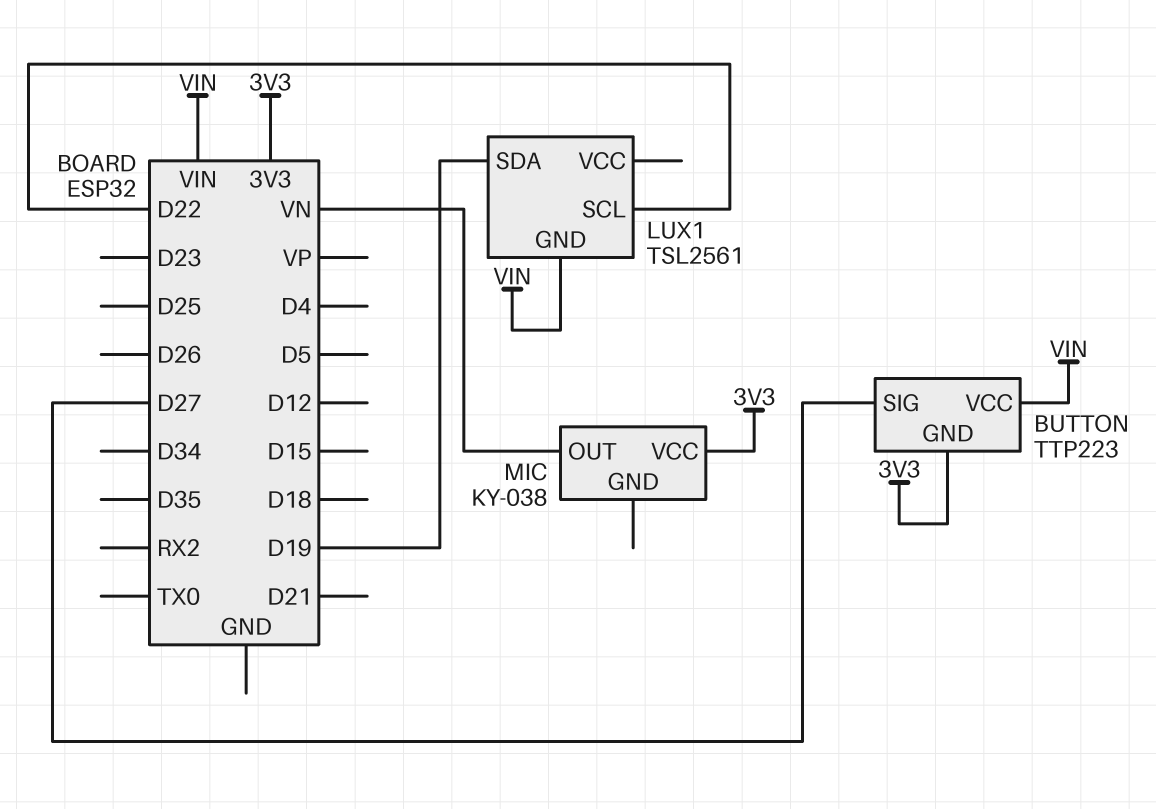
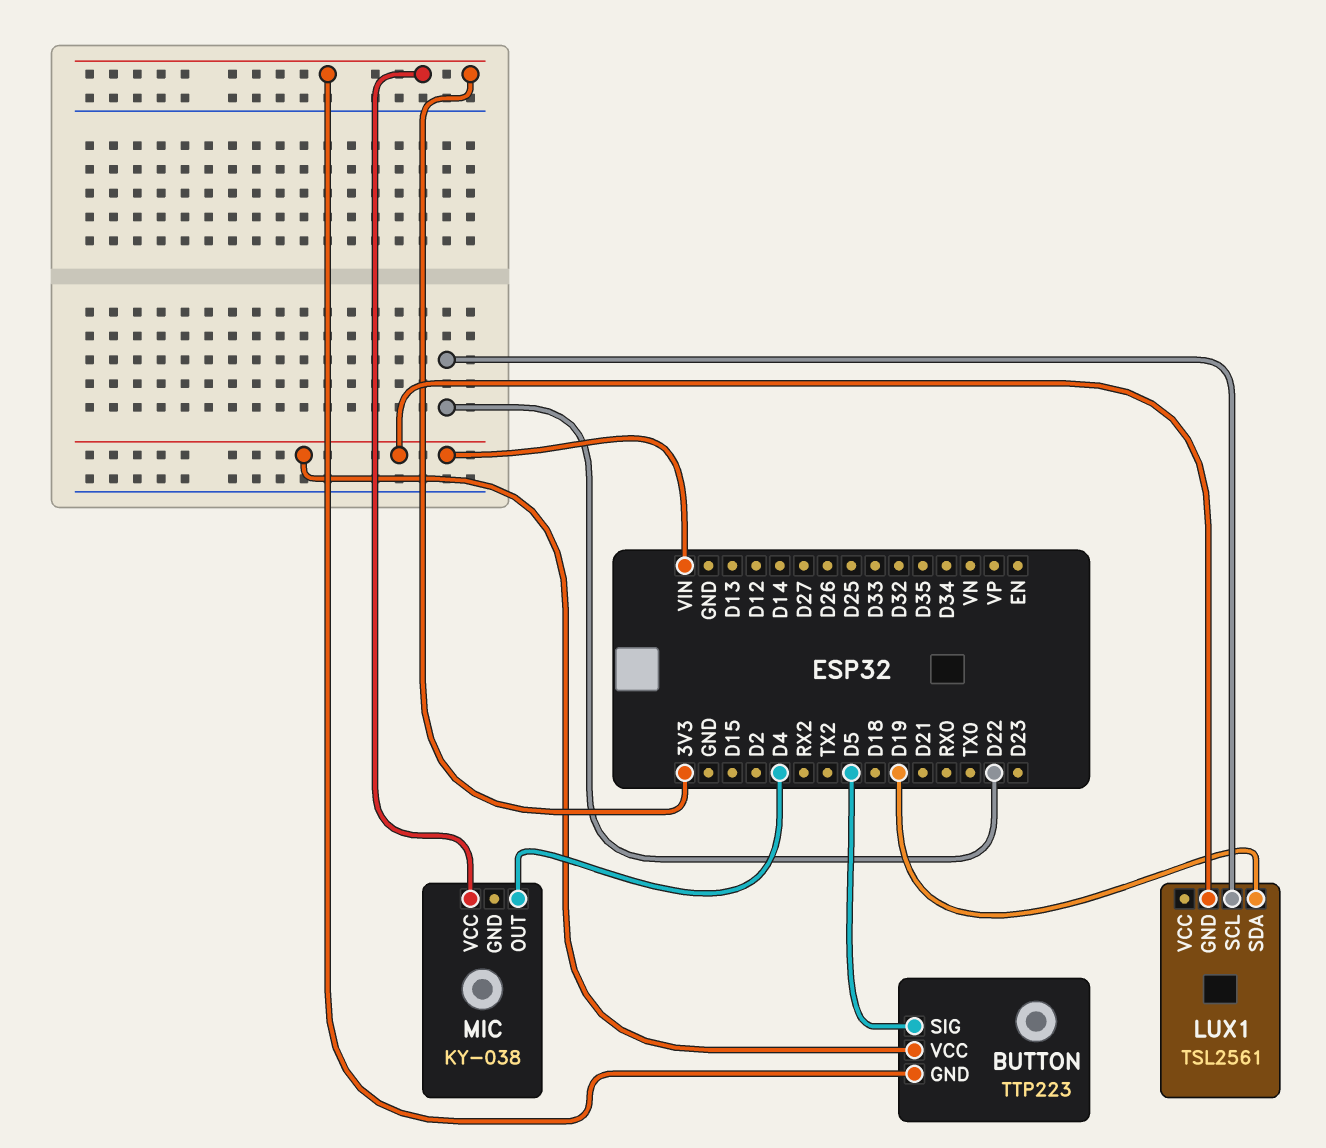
BUTTON pin SIG: D27 -> D5
MIC pin OUT: VN -> D4

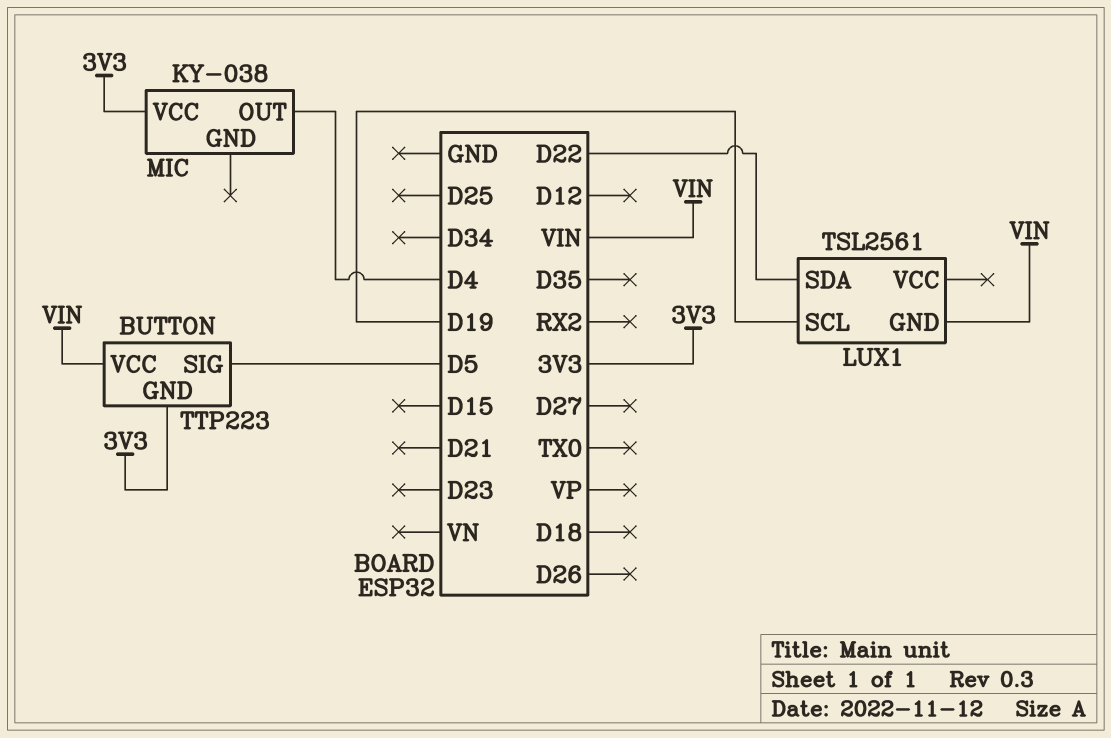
LUX1 pin SCL: D22 -> D19
LUX1 pin SDA: D19 -> D22

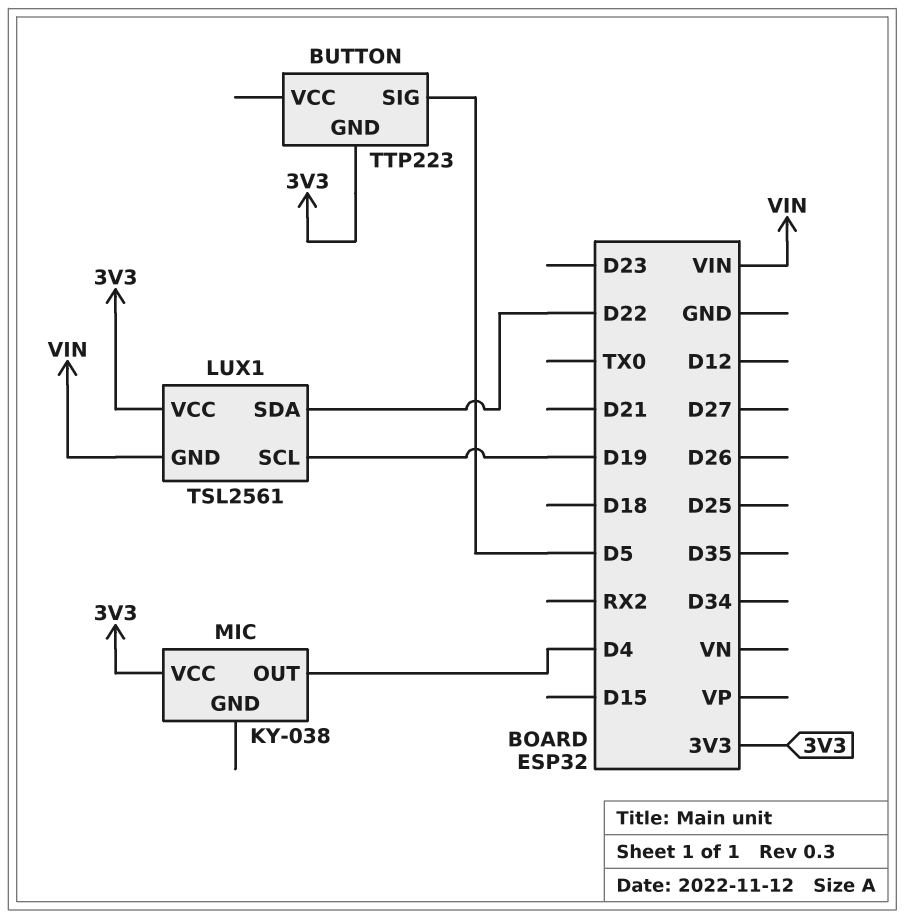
BUTTON pin VCC: VIN -> none
LUX1 pin VCC: none -> 3V3

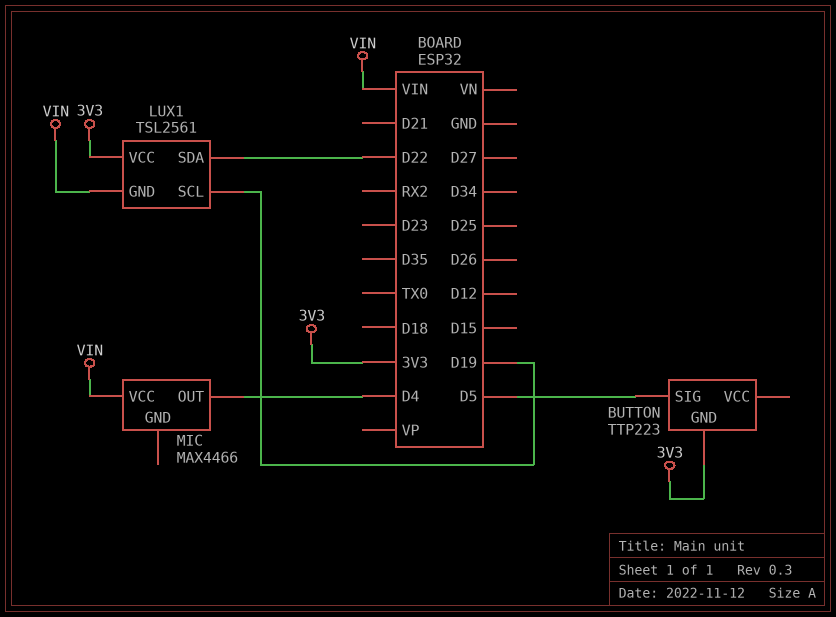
MIC: KY-038 -> MAX4466
MIC pin VCC: 3V3 -> VIN

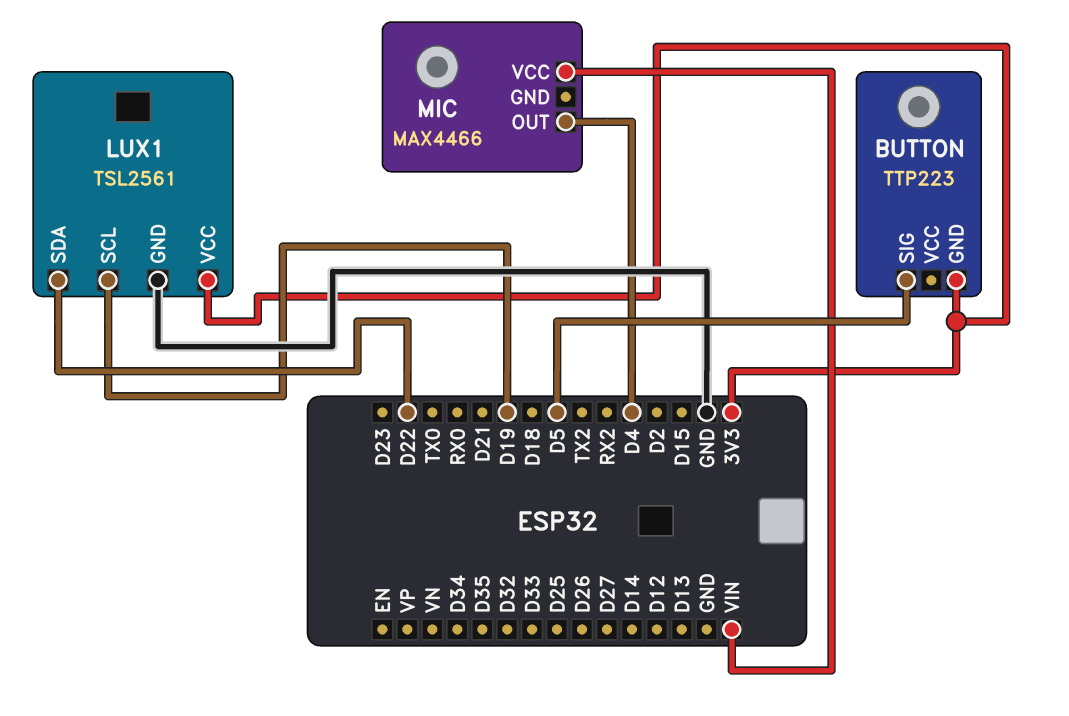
LUX1 pin GND: VIN -> GND

